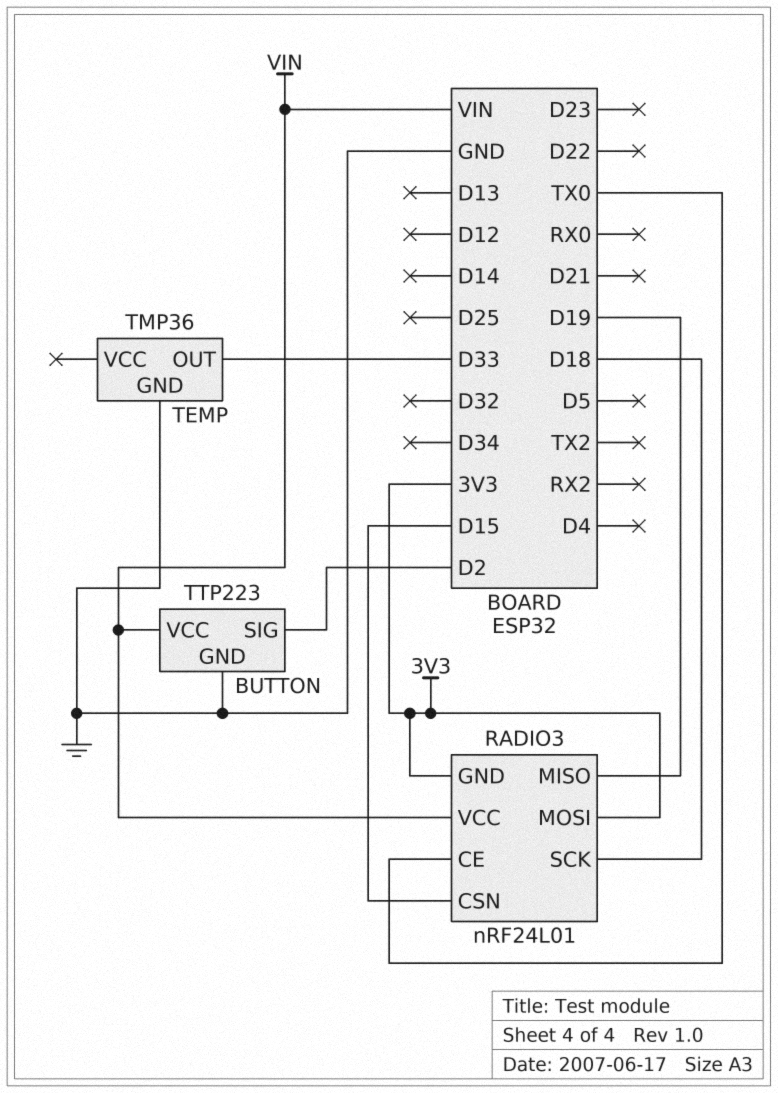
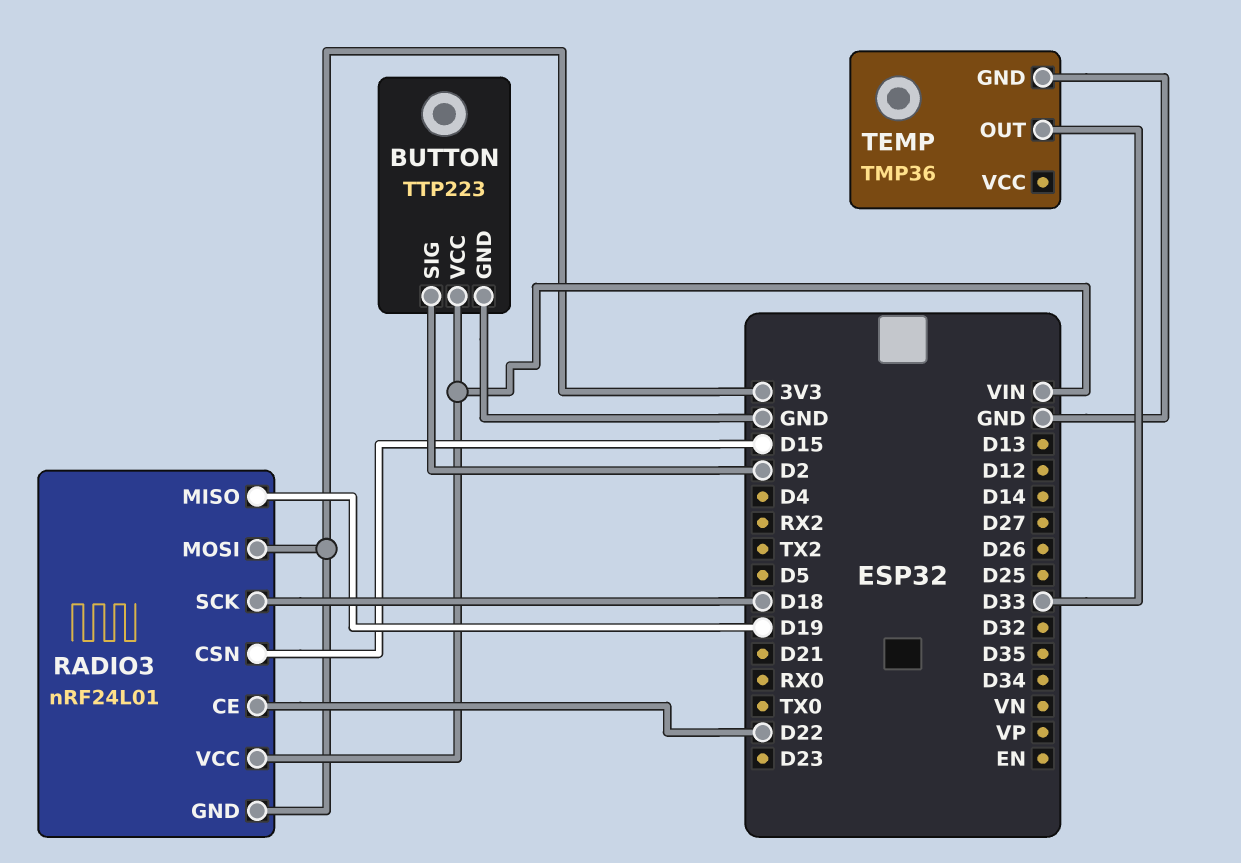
RADIO3 pin CE: TX0 -> D22

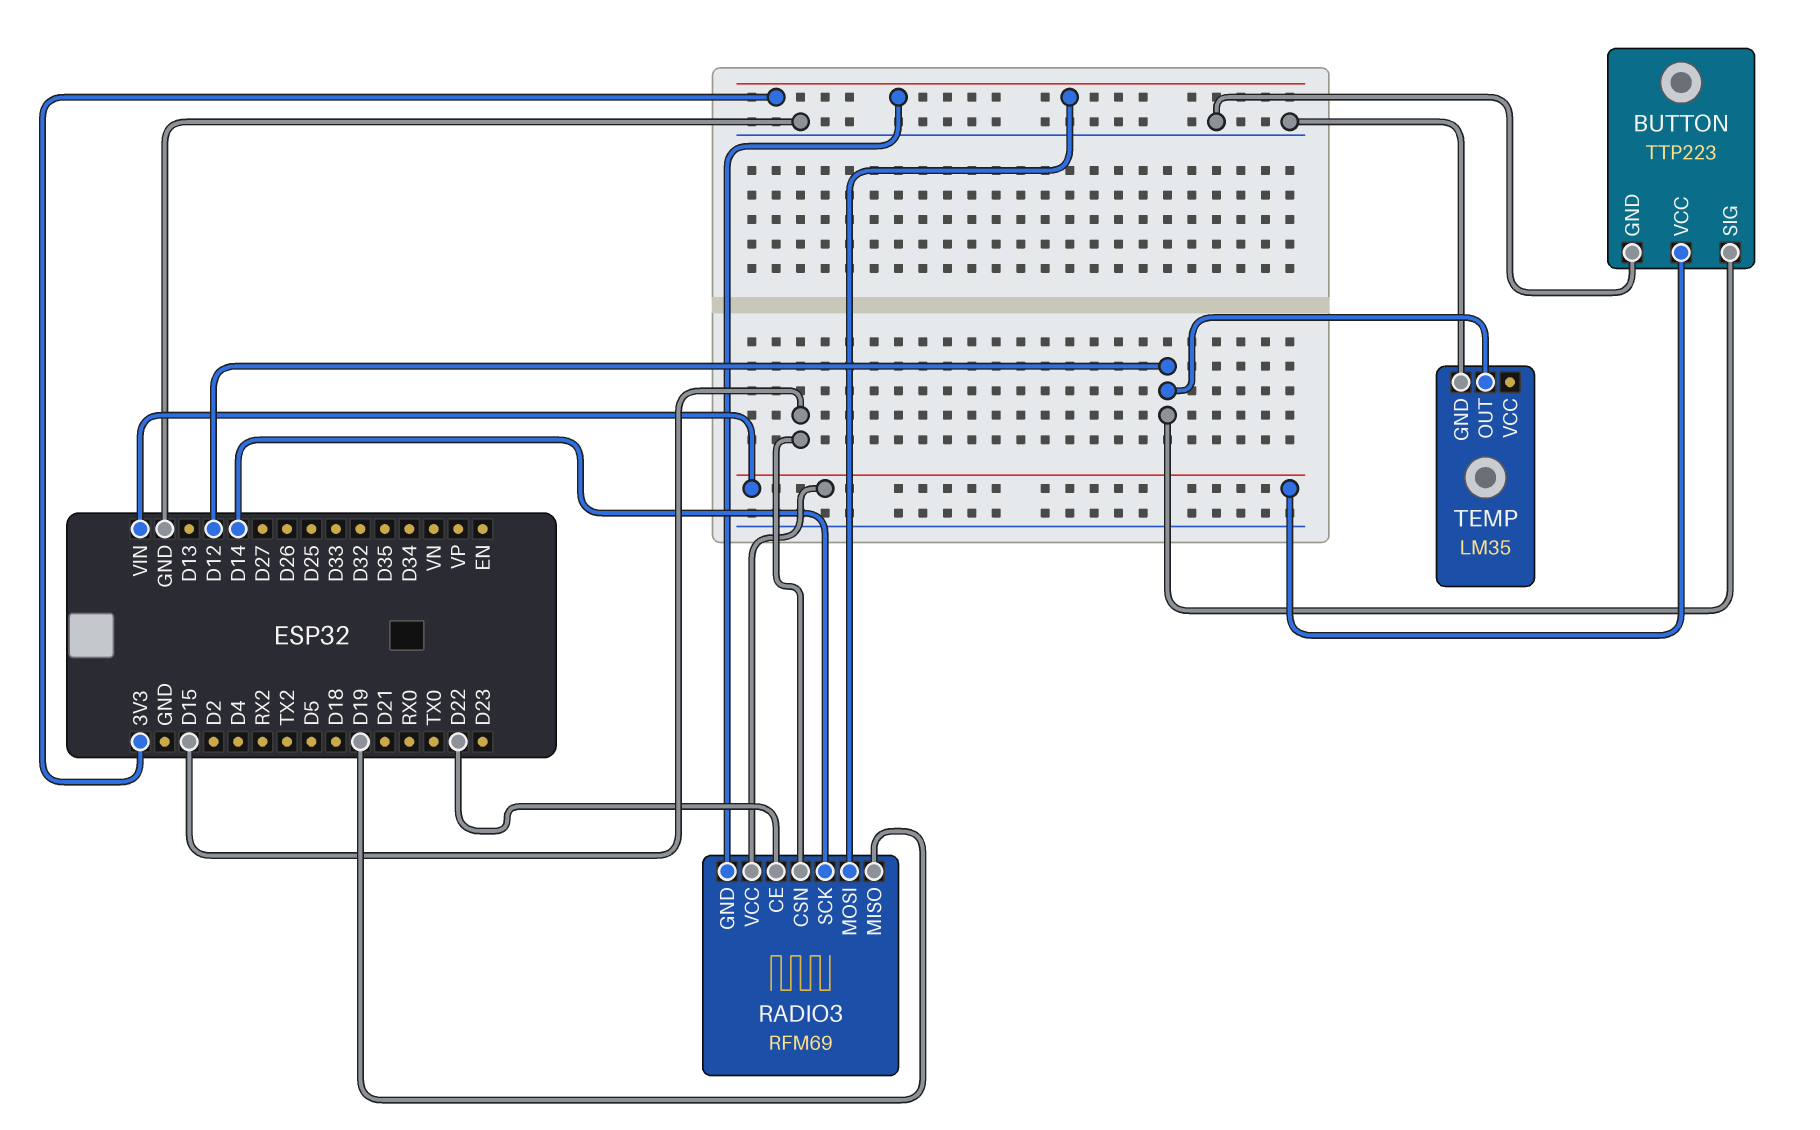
BUTTON pin SIG: D2 -> D12
RADIO3: nRF24L01 -> RFM69
RADIO3 pin SCK: D18 -> D14
TEMP: TMP36 -> LM35
TEMP pin OUT: D33 -> D12

